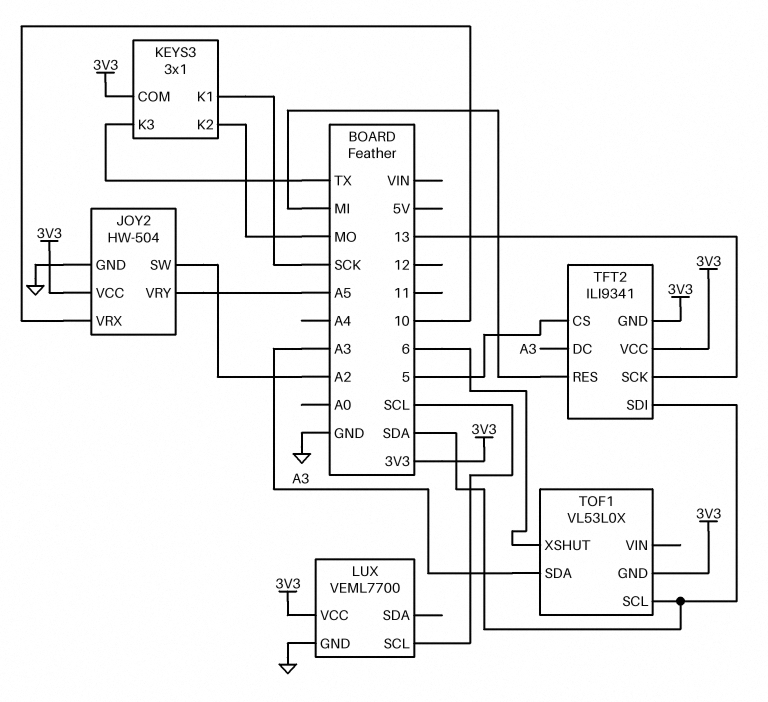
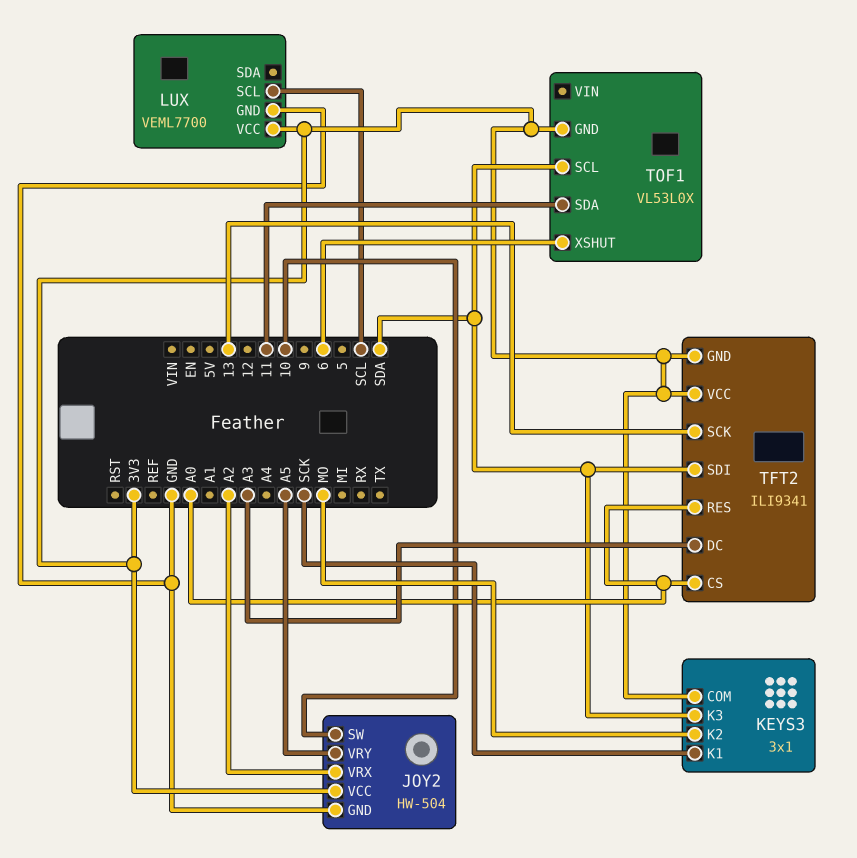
JOY2 pin SW: A2 -> 10
JOY2 pin VRX: 10 -> A2
KEYS3 pin K3: TX -> SDA
TFT2 pin CS: 5 -> A0
TFT2 pin RES: MI -> A0
TOF1 pin SDA: A3 -> 11

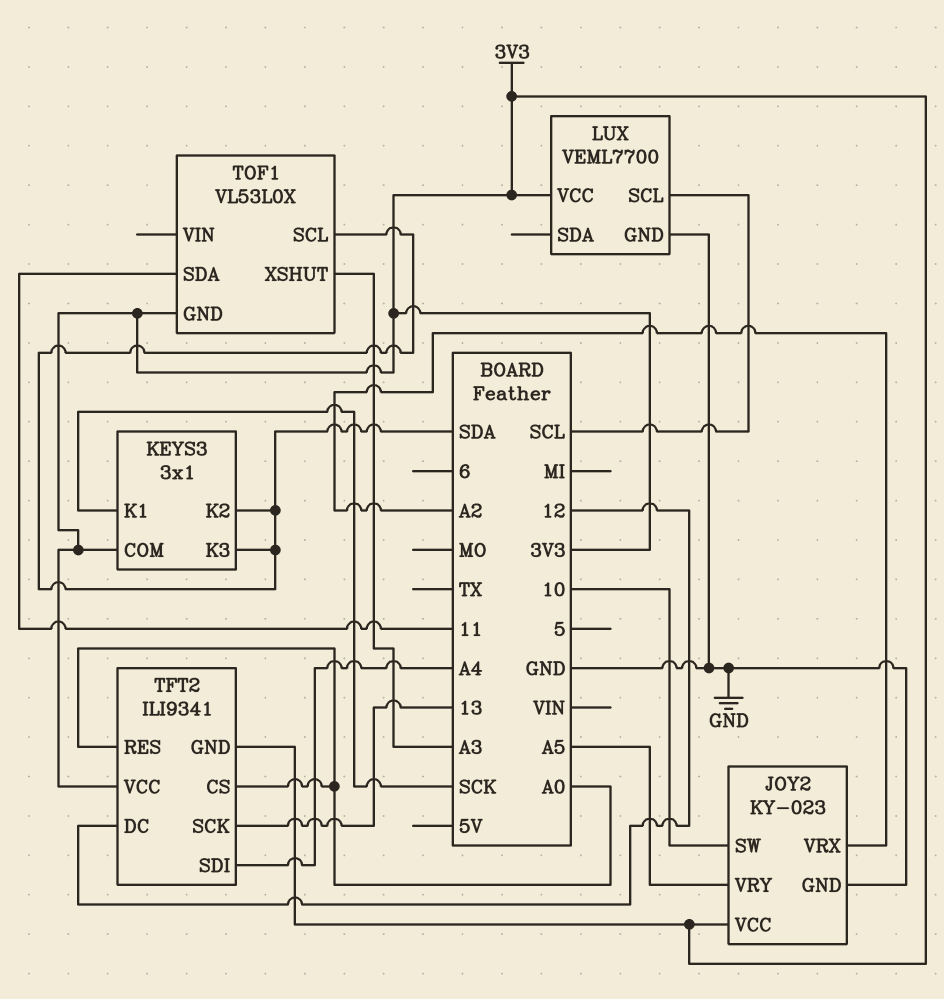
JOY2: HW-504 -> KY-023
KEYS3 pin K2: MO -> SDA
TFT2 pin DC: A3 -> 12
TFT2 pin SDI: SDA -> A4
TOF1 pin XSHUT: 6 -> A3

